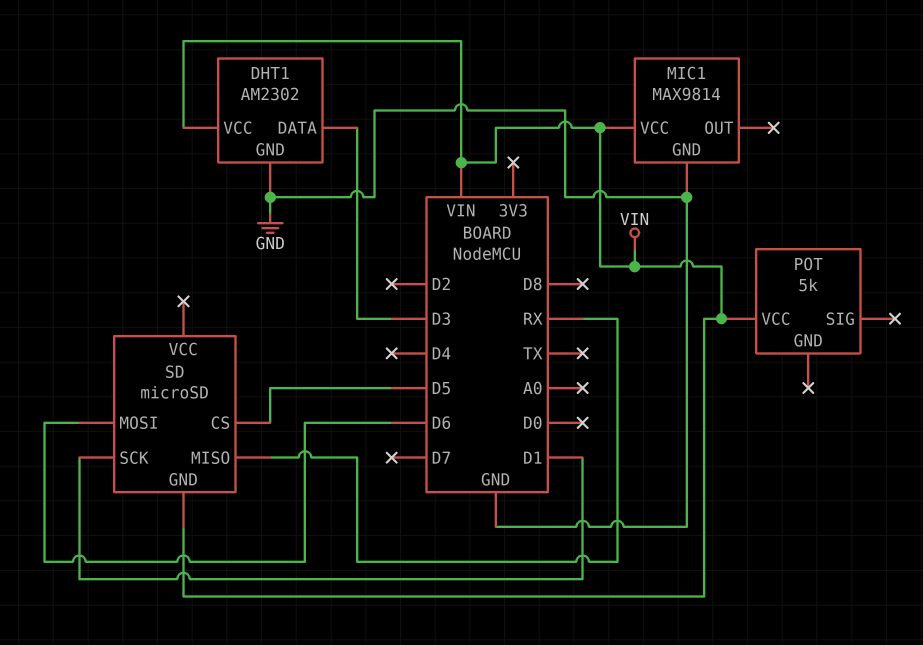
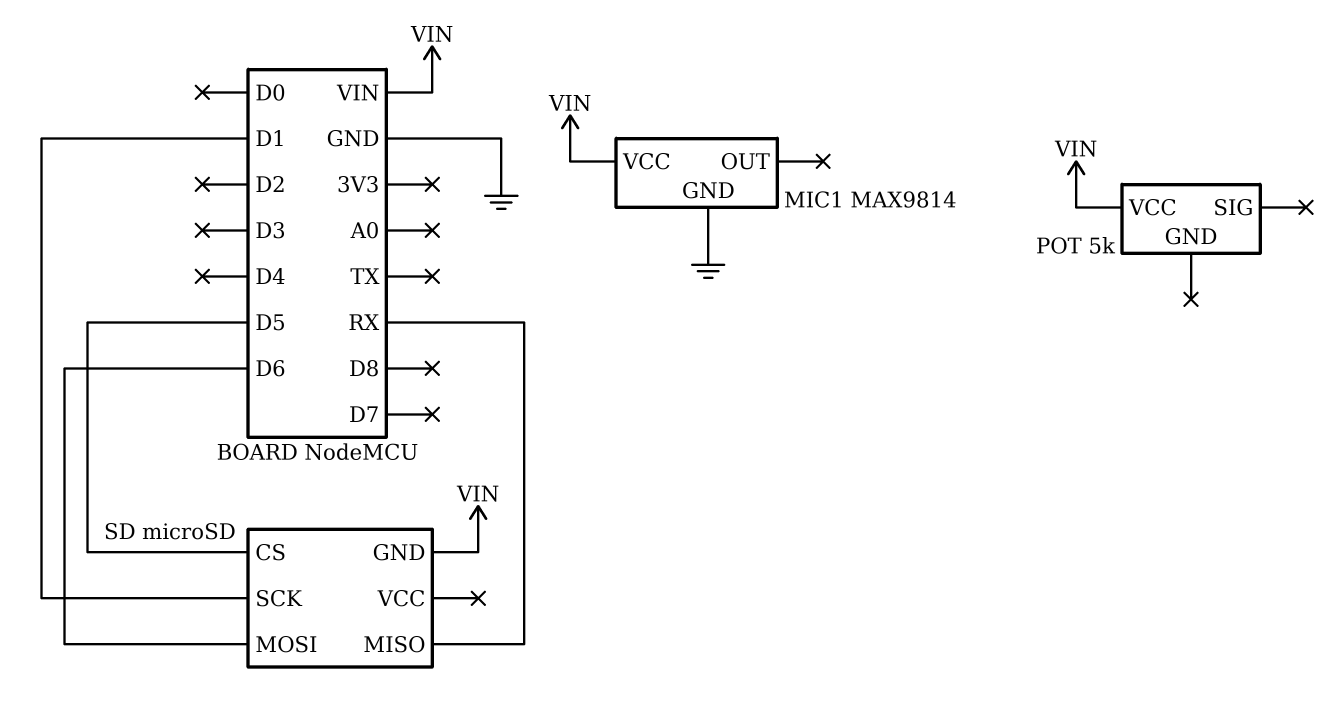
DHT1: AM2302 -> none
DHT1 pin DATA: D3 -> none
DHT1 pin GND: GND -> none
DHT1 pin VCC: VIN -> none

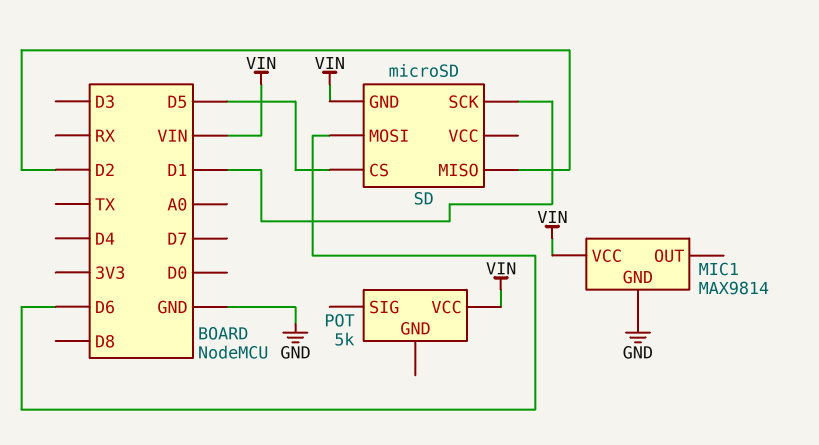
SD pin MISO: RX -> D2

